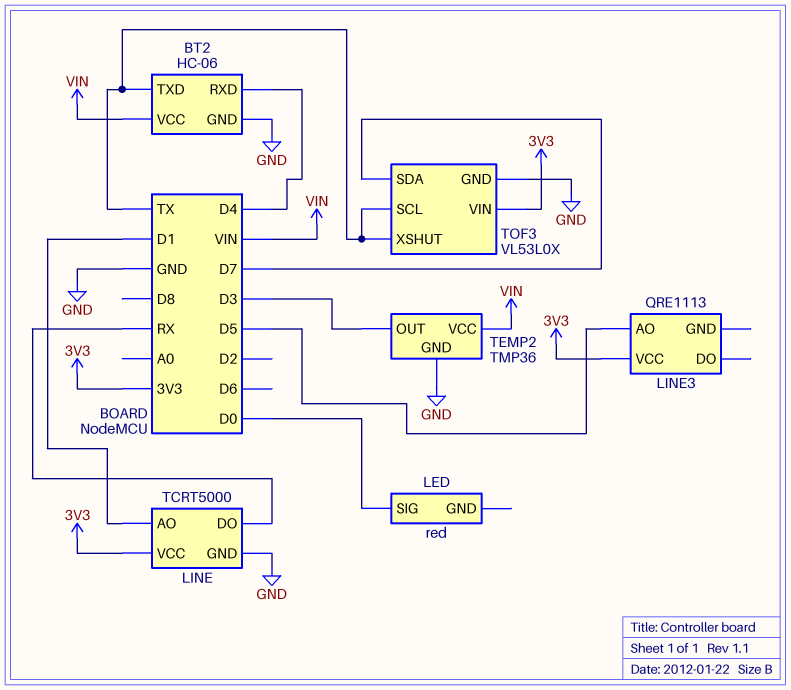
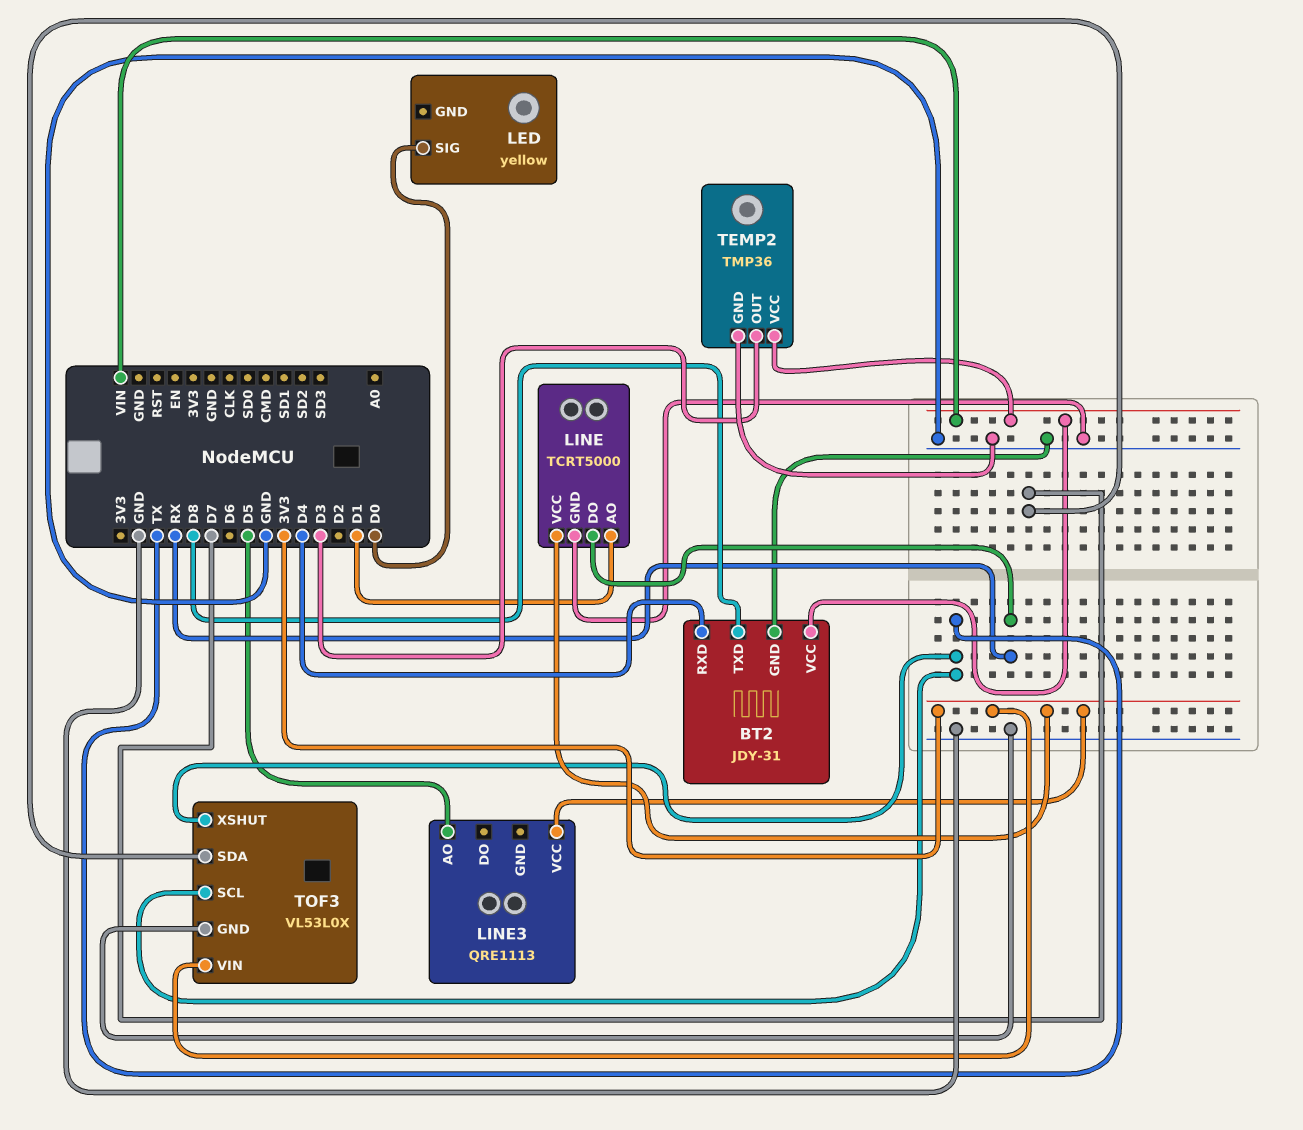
BT2: HC-06 -> JDY-31
BT2 pin TXD: TX -> D8
LED: red -> yellow

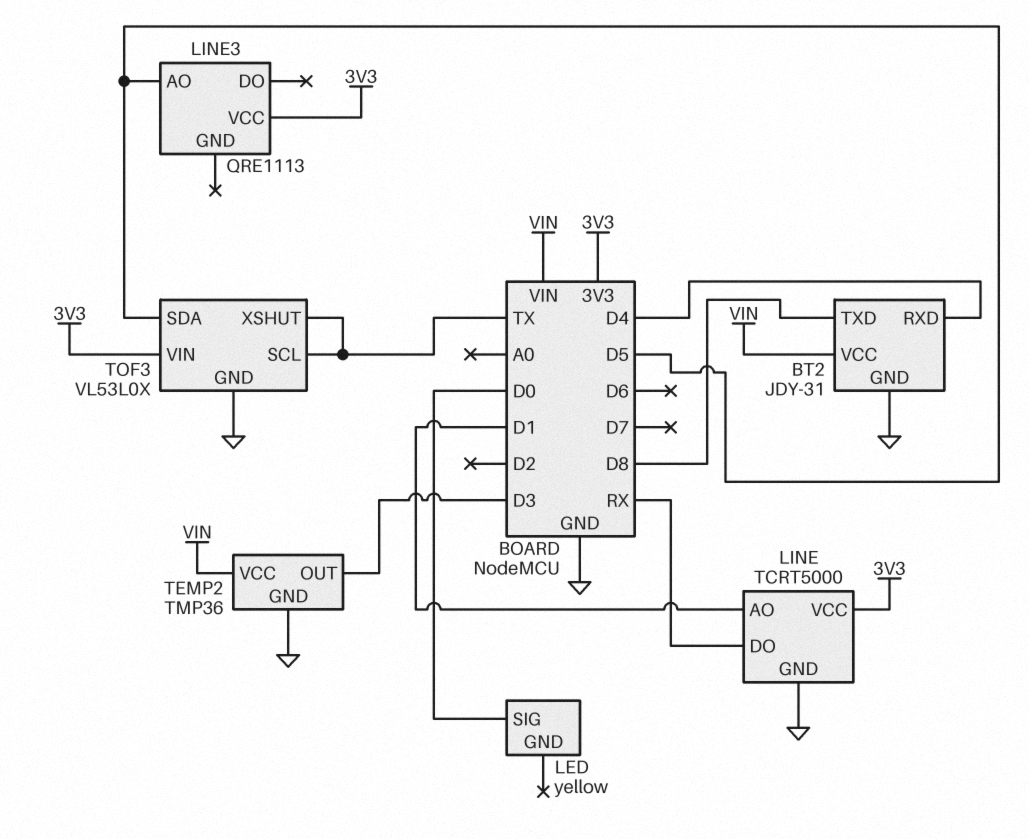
TOF3 pin SDA: D7 -> D5

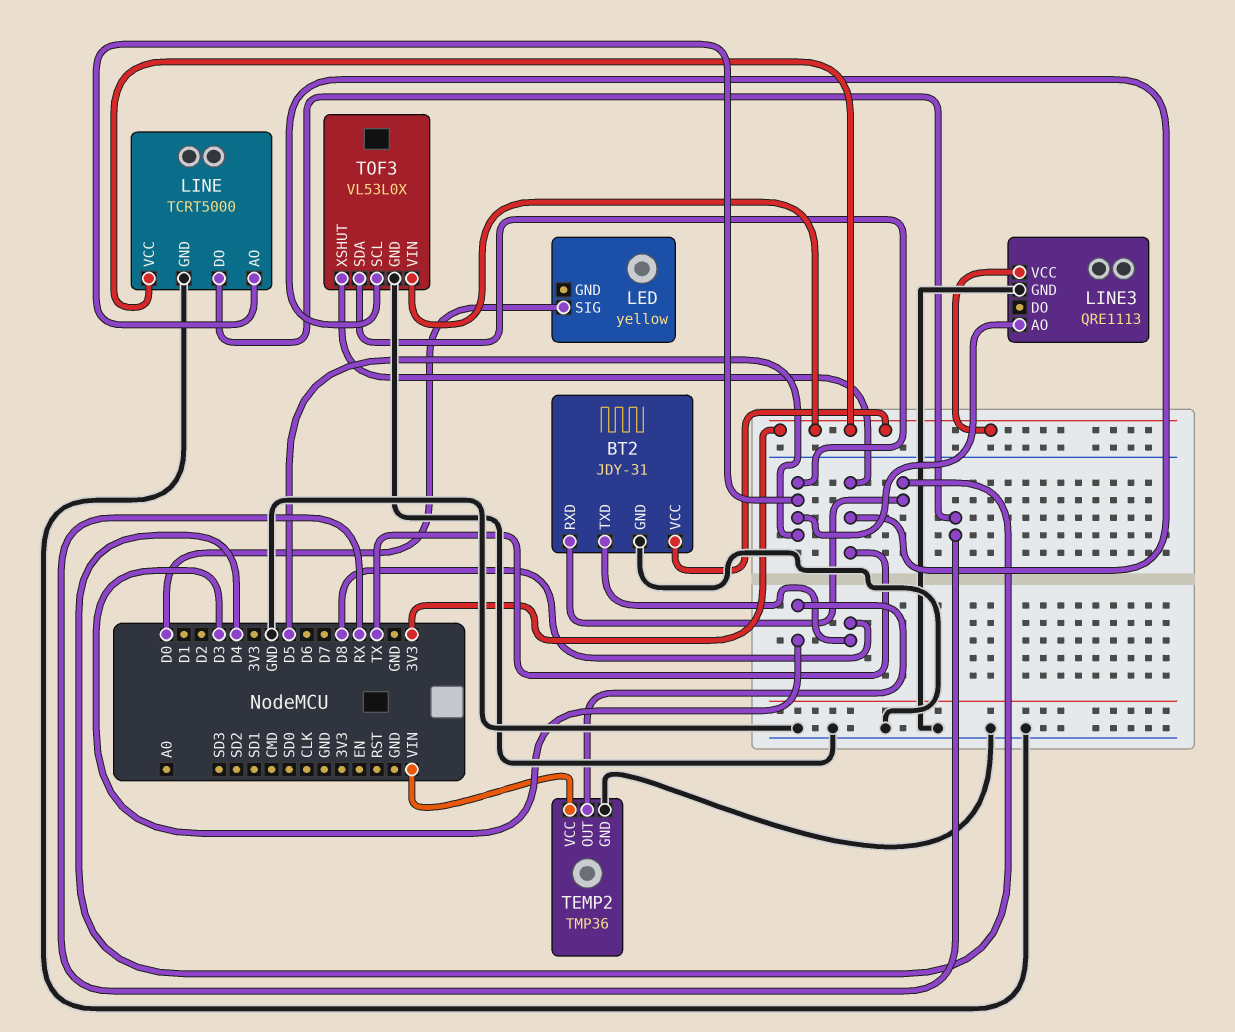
BT2 pin VCC: VIN -> 3V3
LINE pin AO: D1 -> D5
LINE3 pin GND: none -> GND

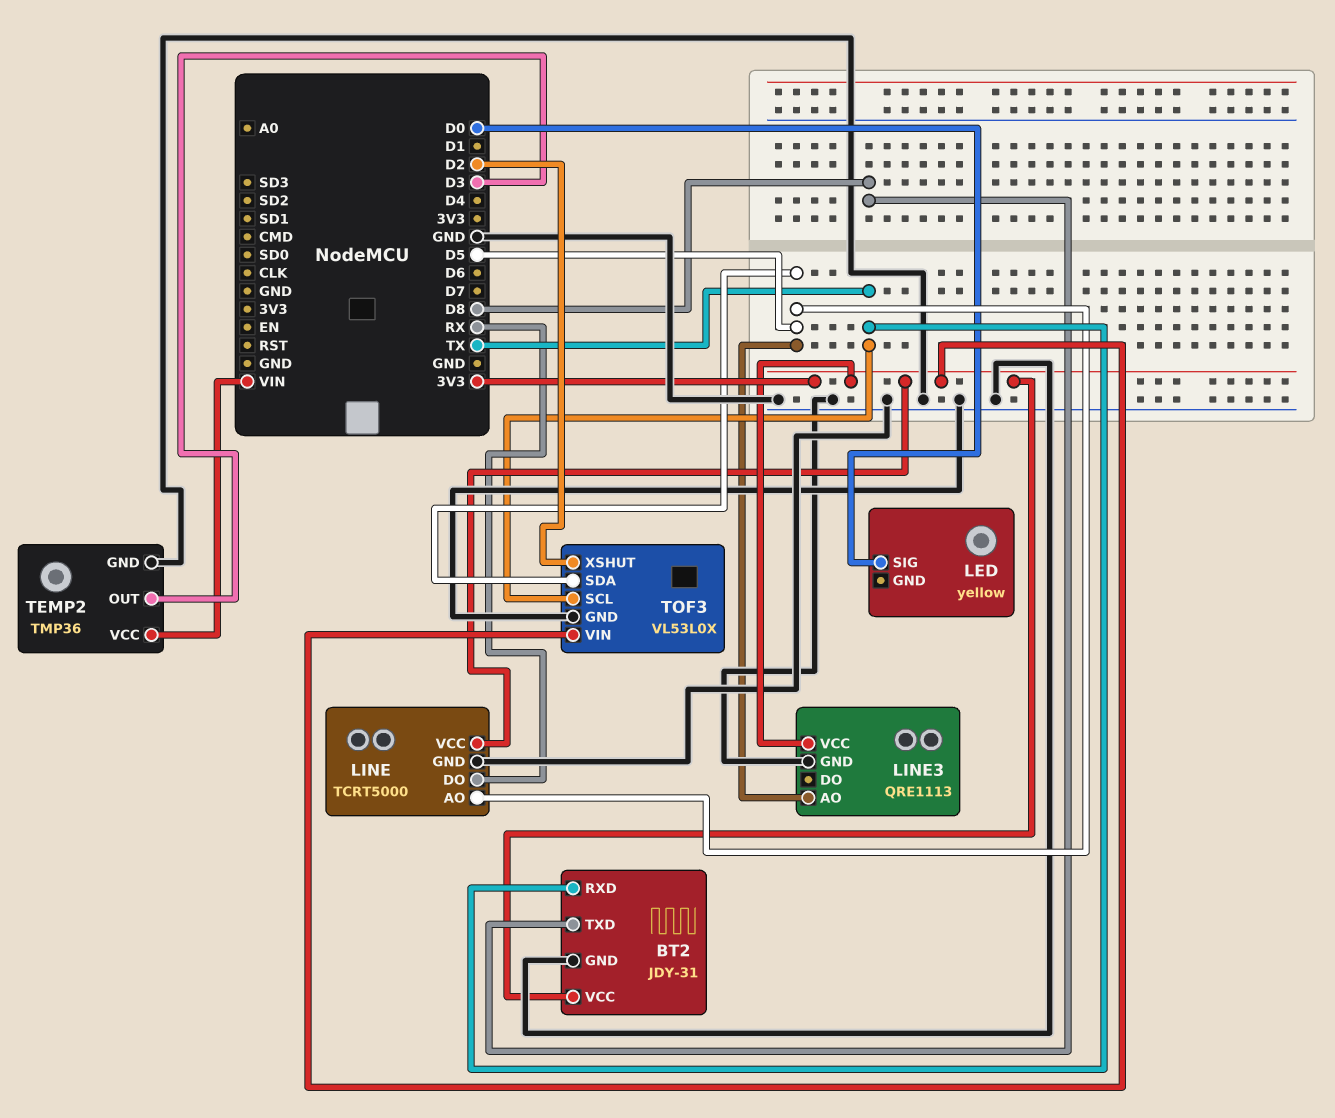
BT2 pin RXD: D4 -> TX
TOF3 pin XSHUT: TX -> D2

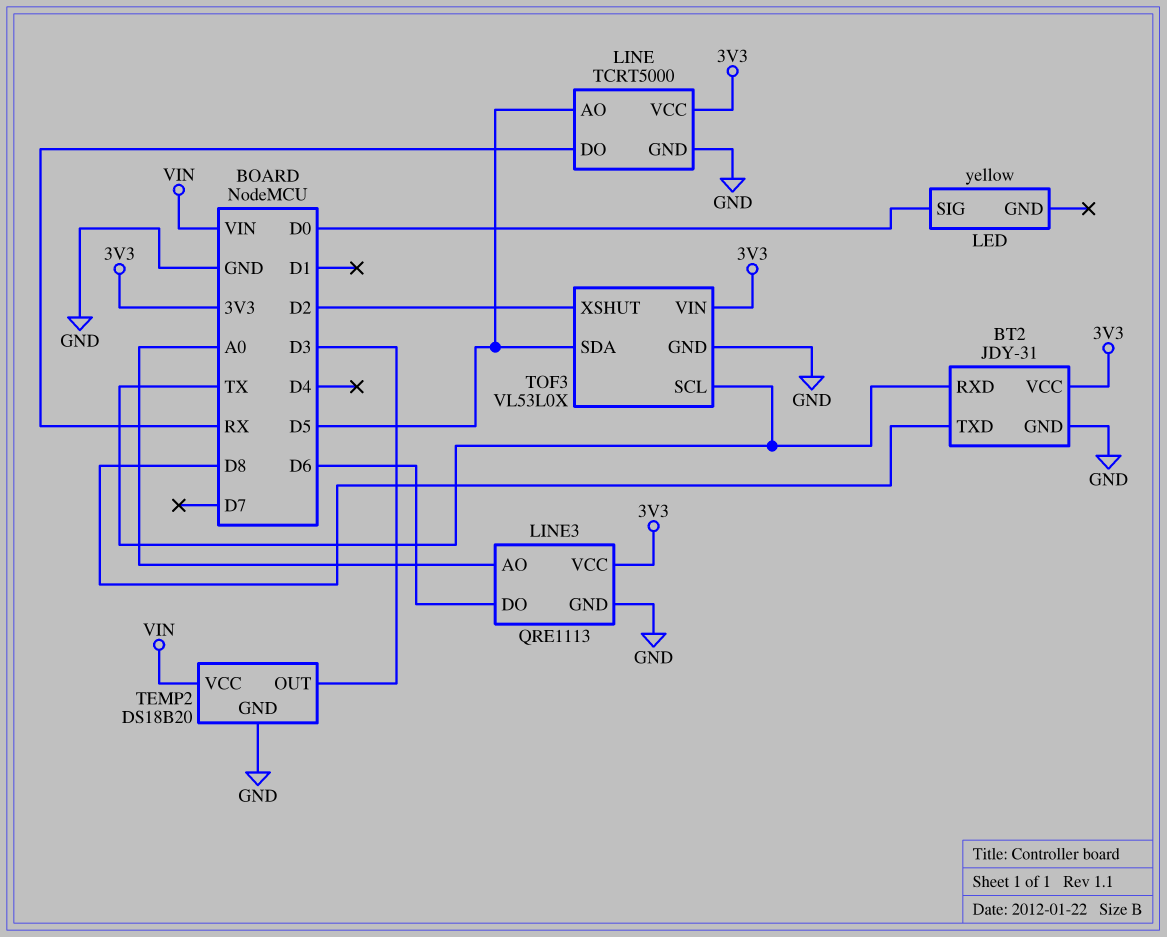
LINE3 pin AO: D5 -> A0
LINE3 pin DO: none -> D6
TEMP2: TMP36 -> DS18B20

